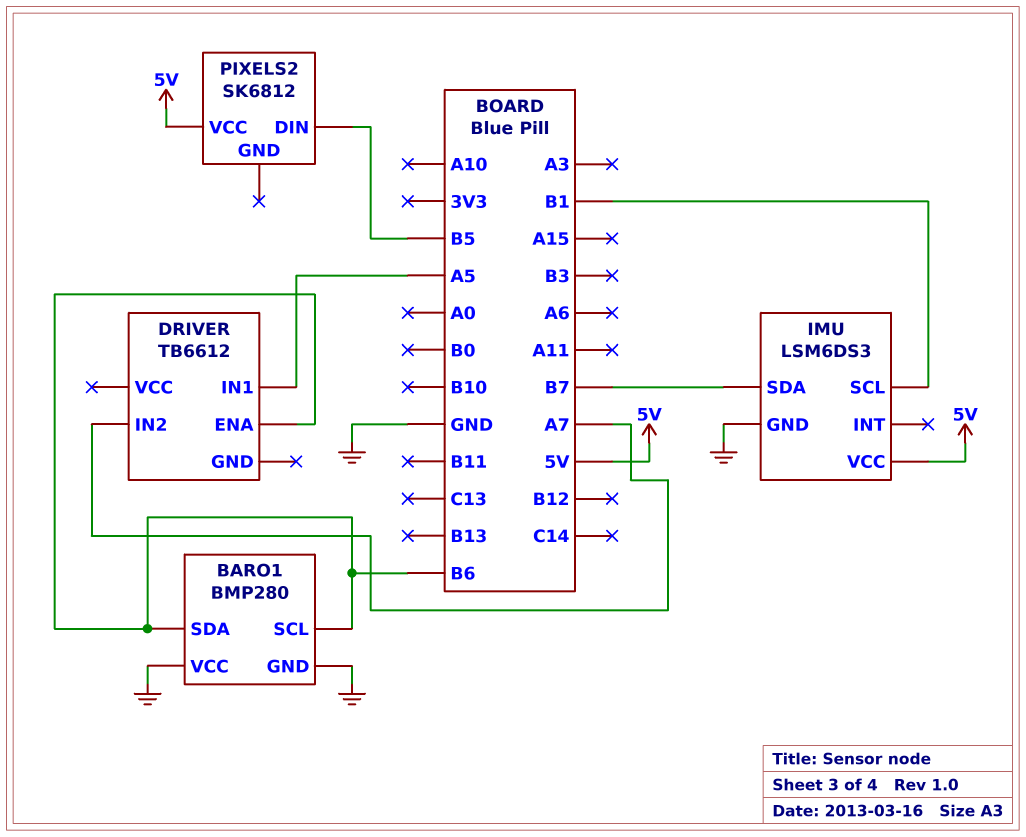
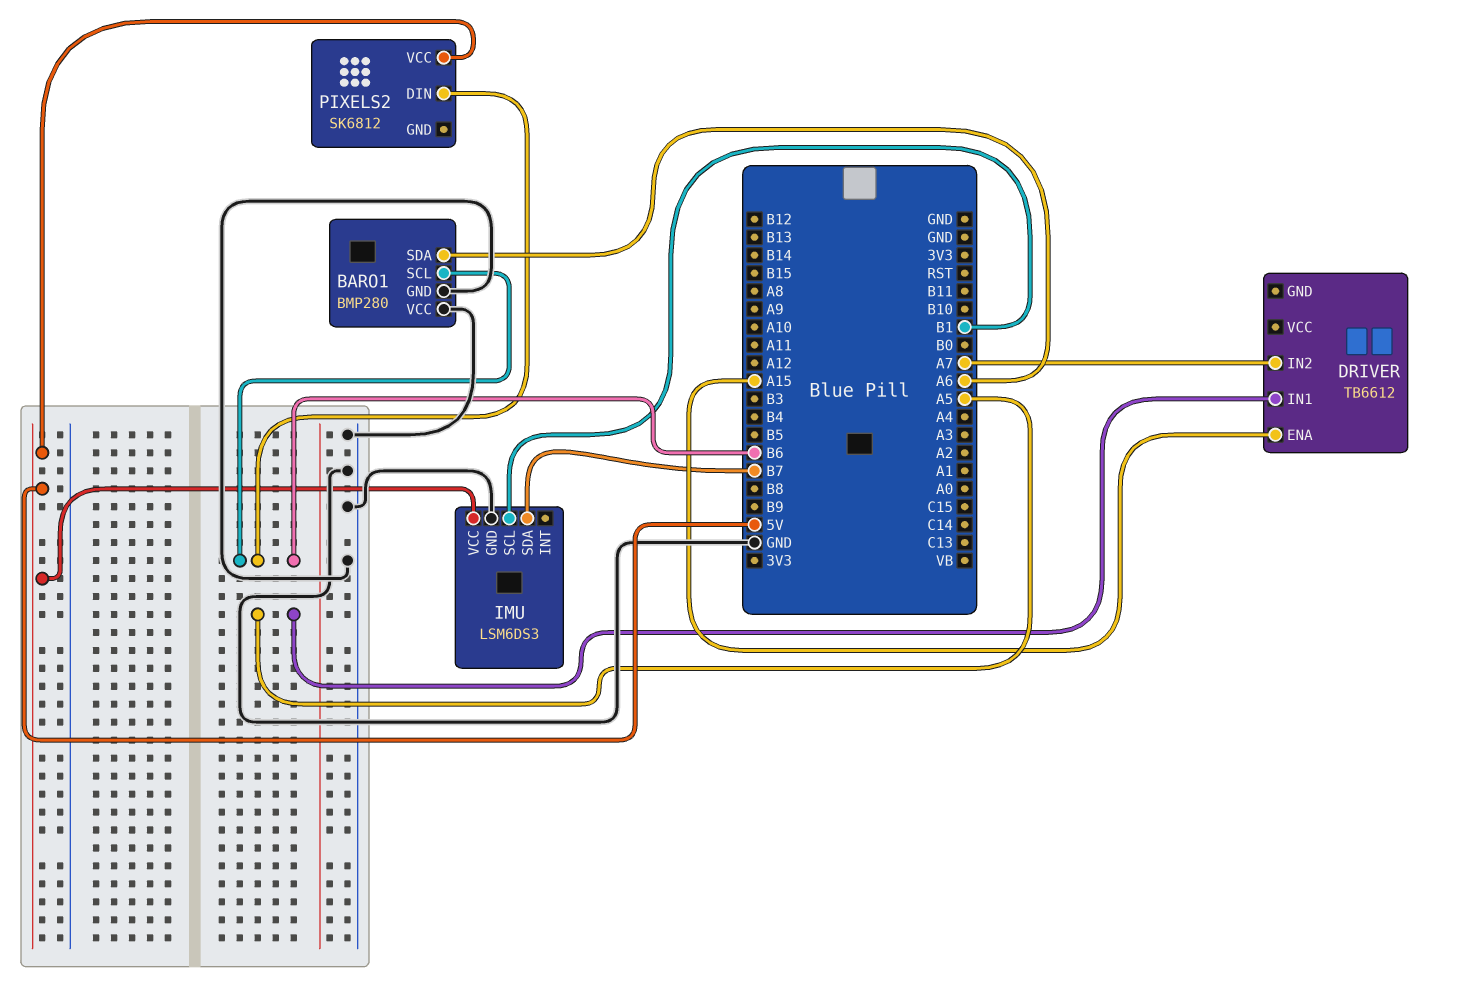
BARO1 pin SDA: B6 -> A6
DRIVER pin ENA: B6 -> A15
PIXELS2 pin DIN: B5 -> B6

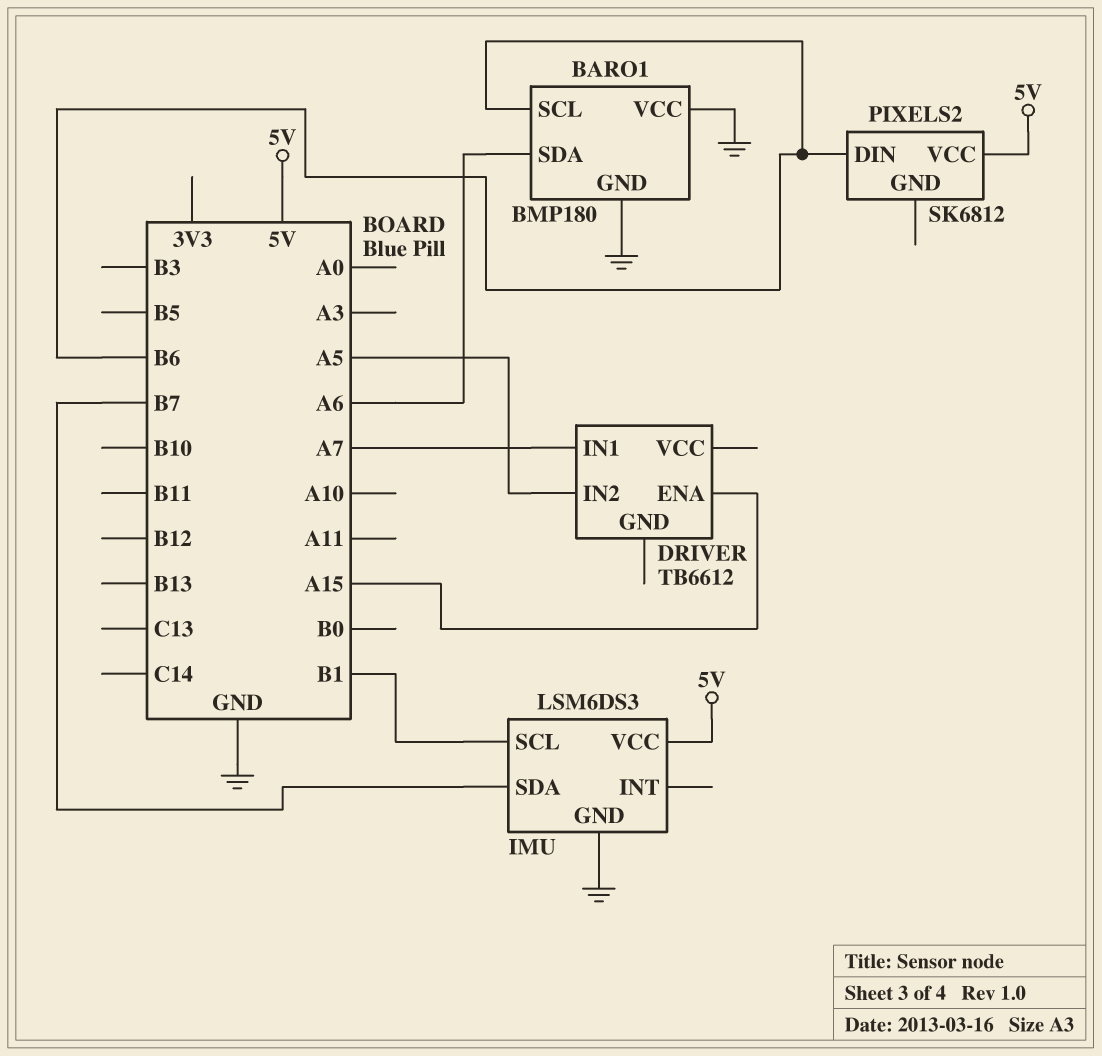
BARO1: BMP280 -> BMP180
DRIVER pin IN1: A5 -> A7
DRIVER pin IN2: A7 -> A5

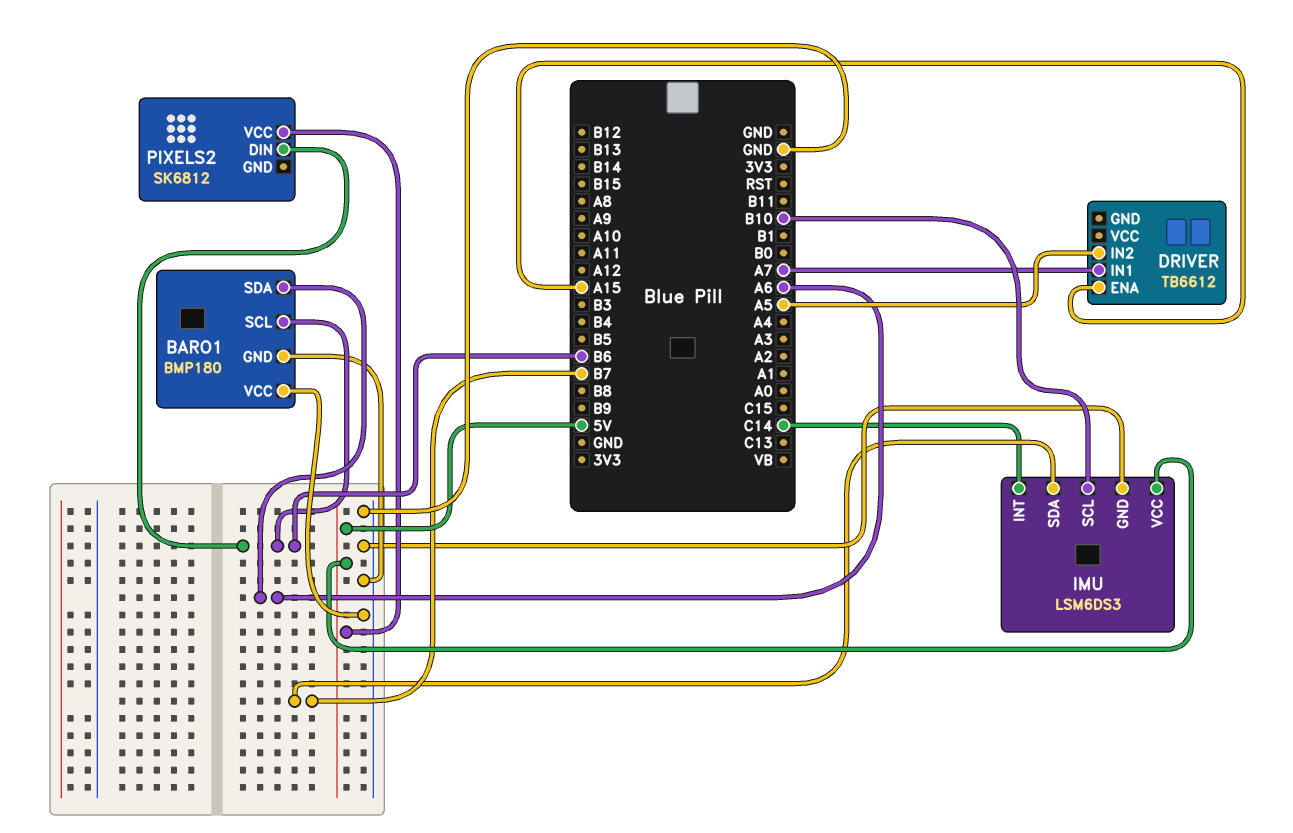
IMU pin INT: none -> C14
IMU pin SCL: B1 -> B10

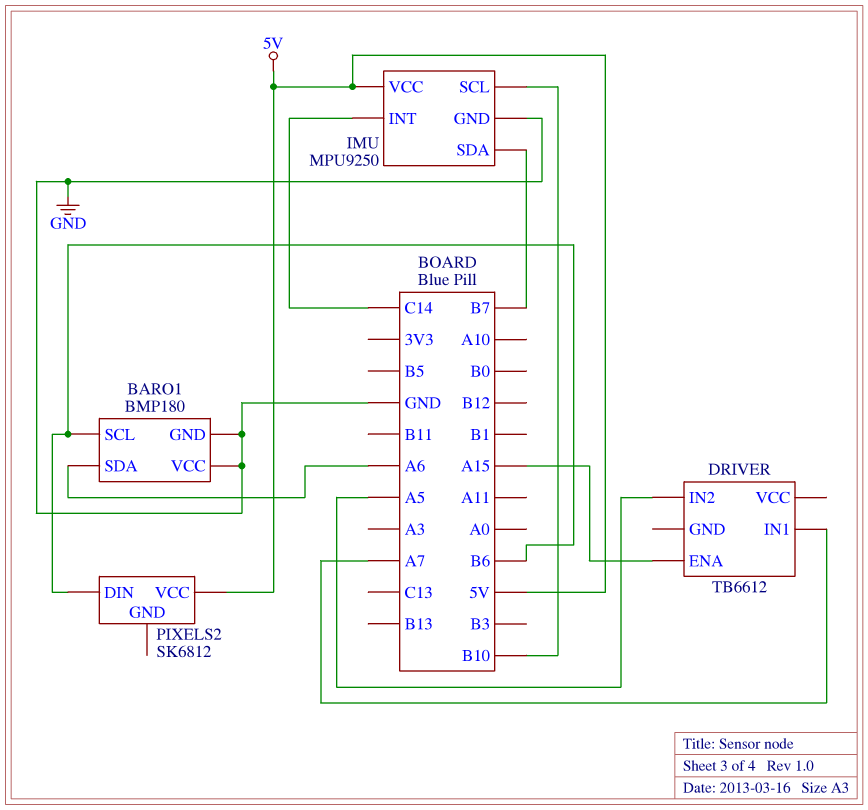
IMU: LSM6DS3 -> MPU9250

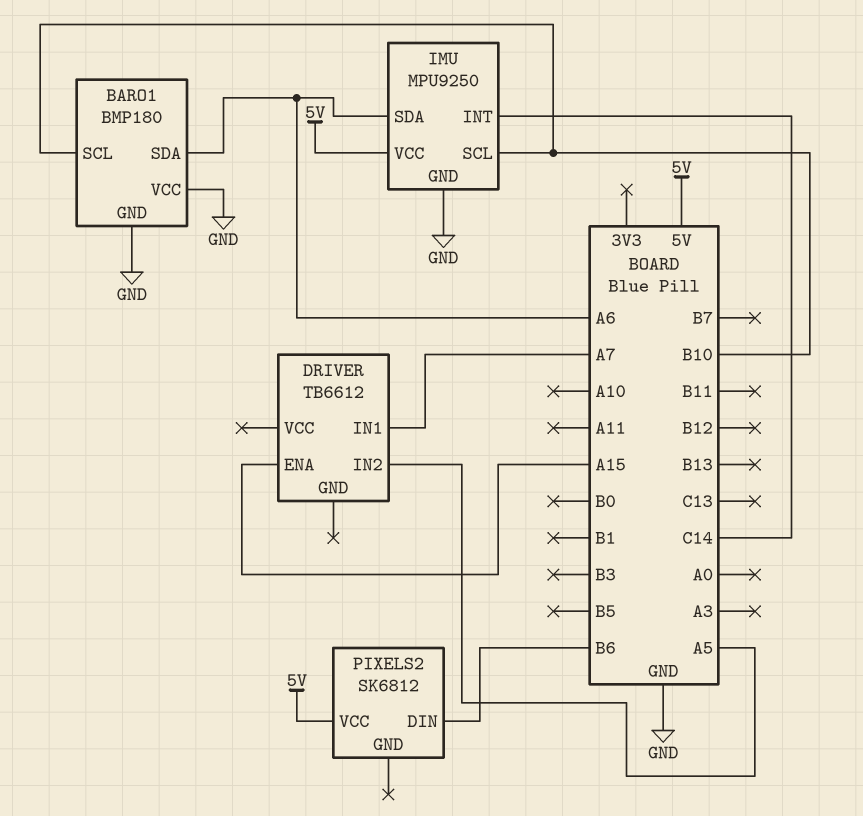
BARO1 pin SCL: B6 -> B10
IMU pin SDA: B7 -> A6

